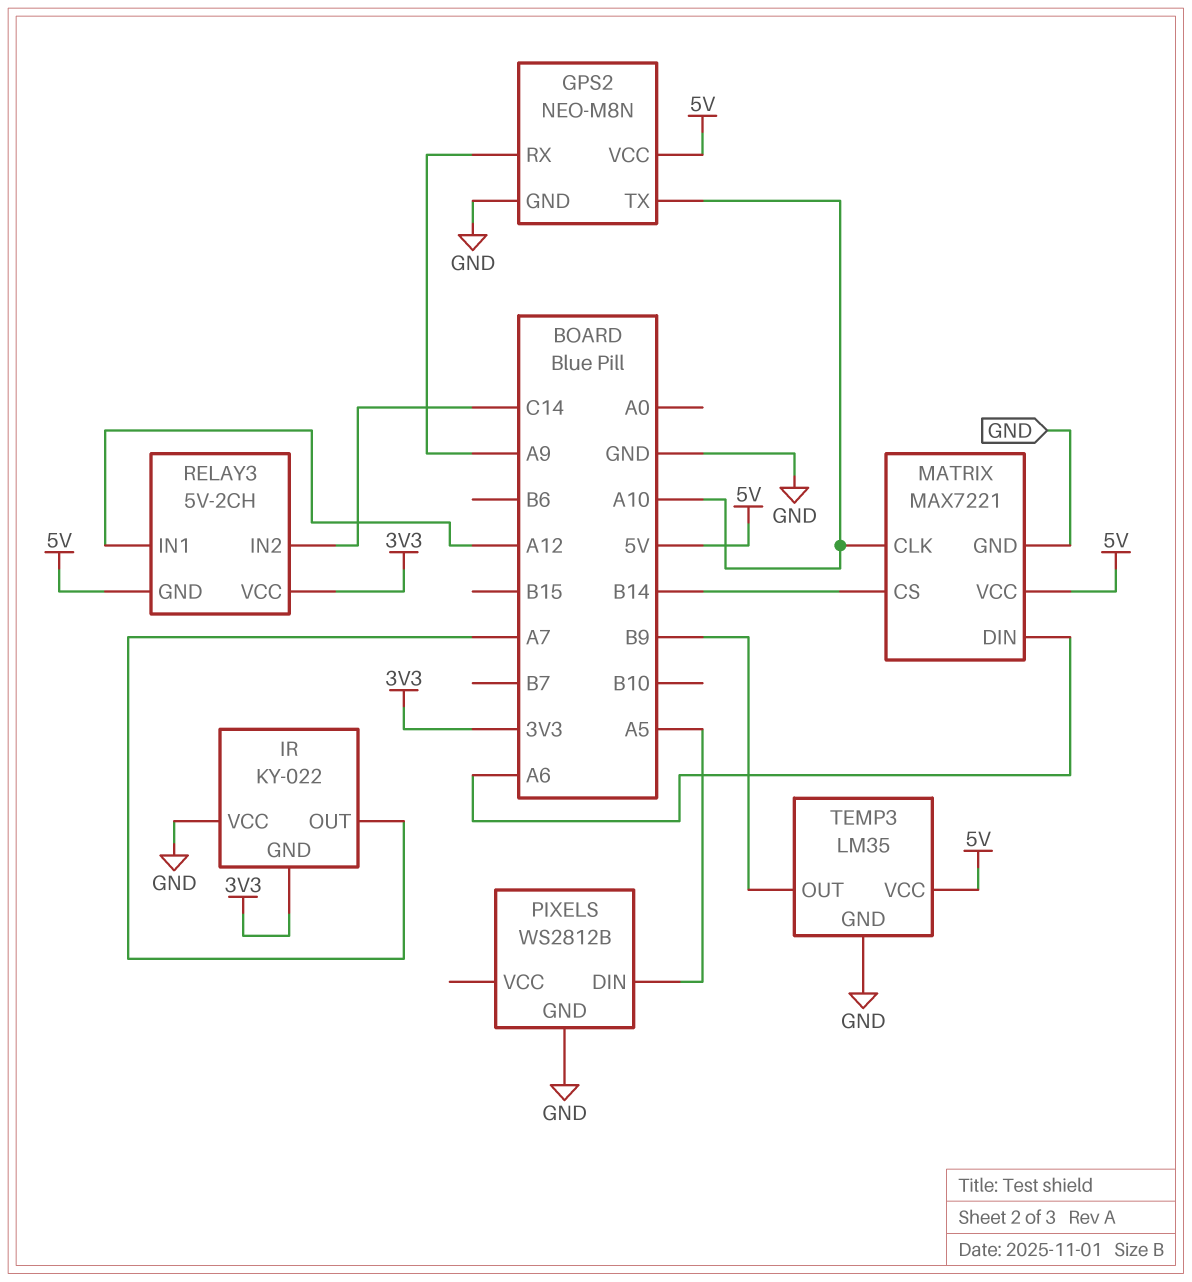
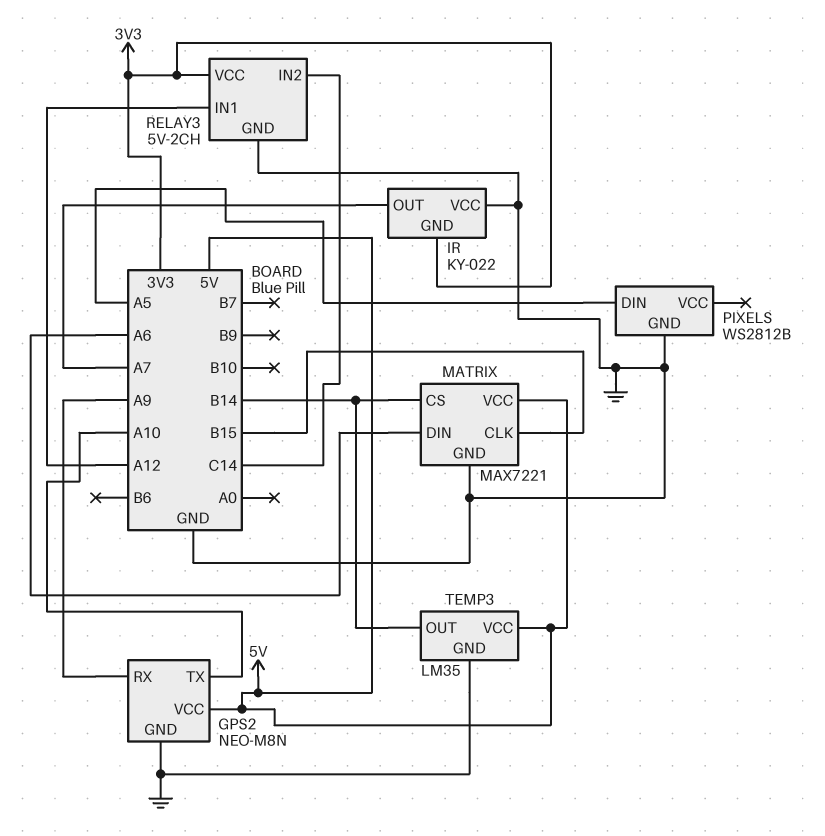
MATRIX pin CLK: A10 -> B15
RELAY3 pin GND: 5V -> GND
TEMP3 pin OUT: B9 -> B14

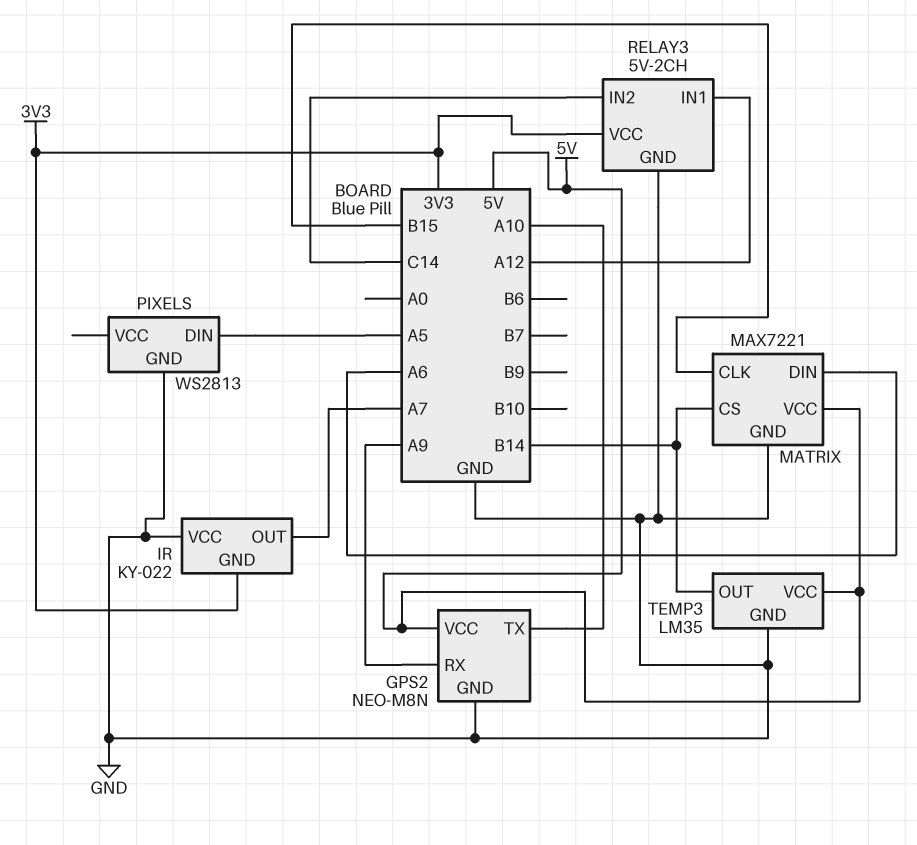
PIXELS: WS2812B -> WS2813

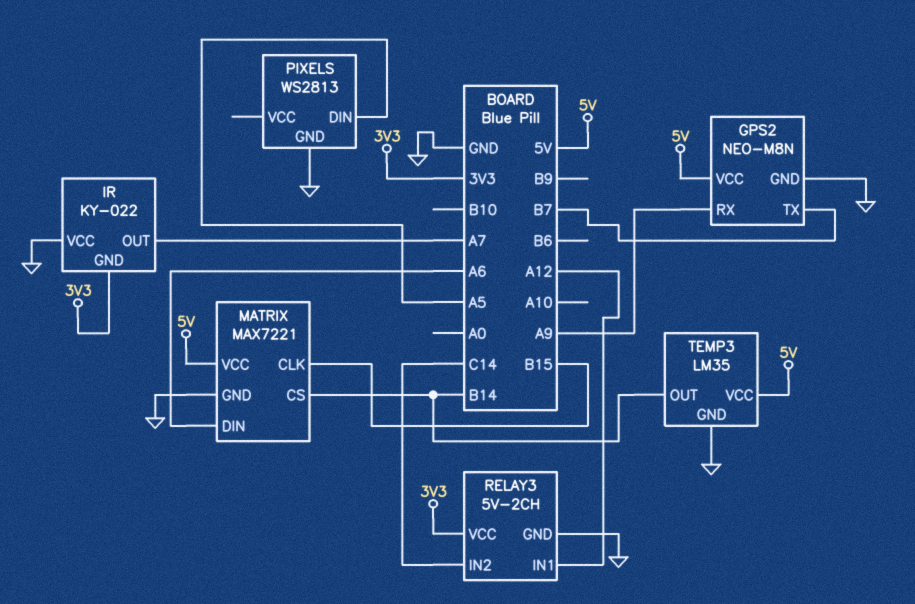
GPS2 pin TX: A10 -> B7

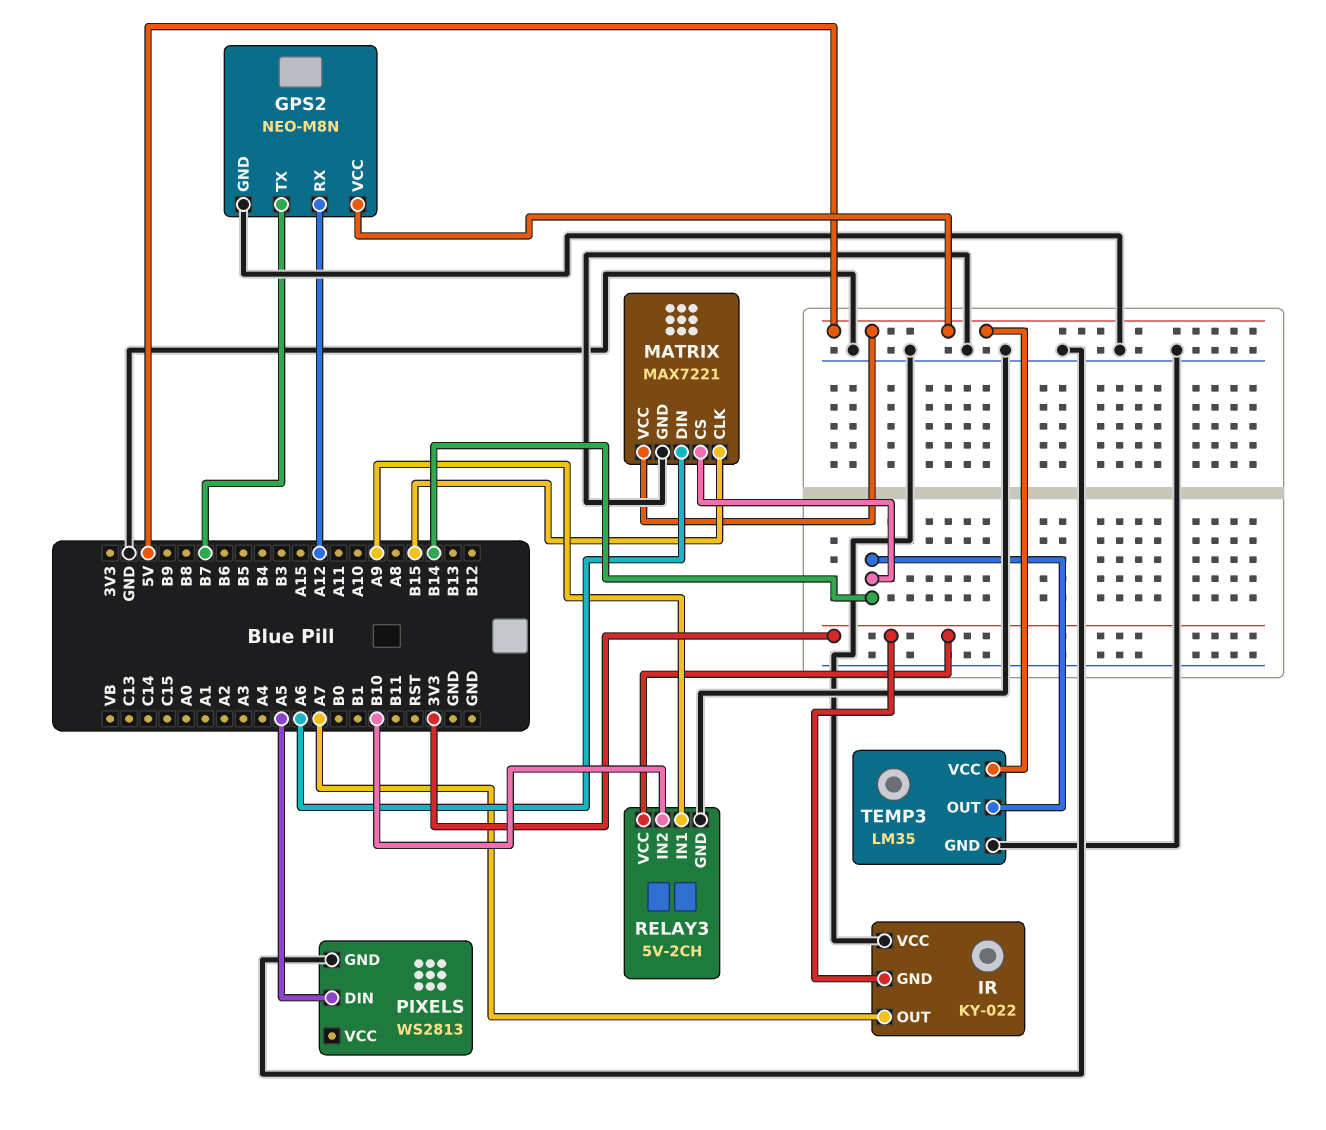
GPS2 pin RX: A9 -> A12
RELAY3 pin IN1: A12 -> A9
RELAY3 pin IN2: C14 -> B10

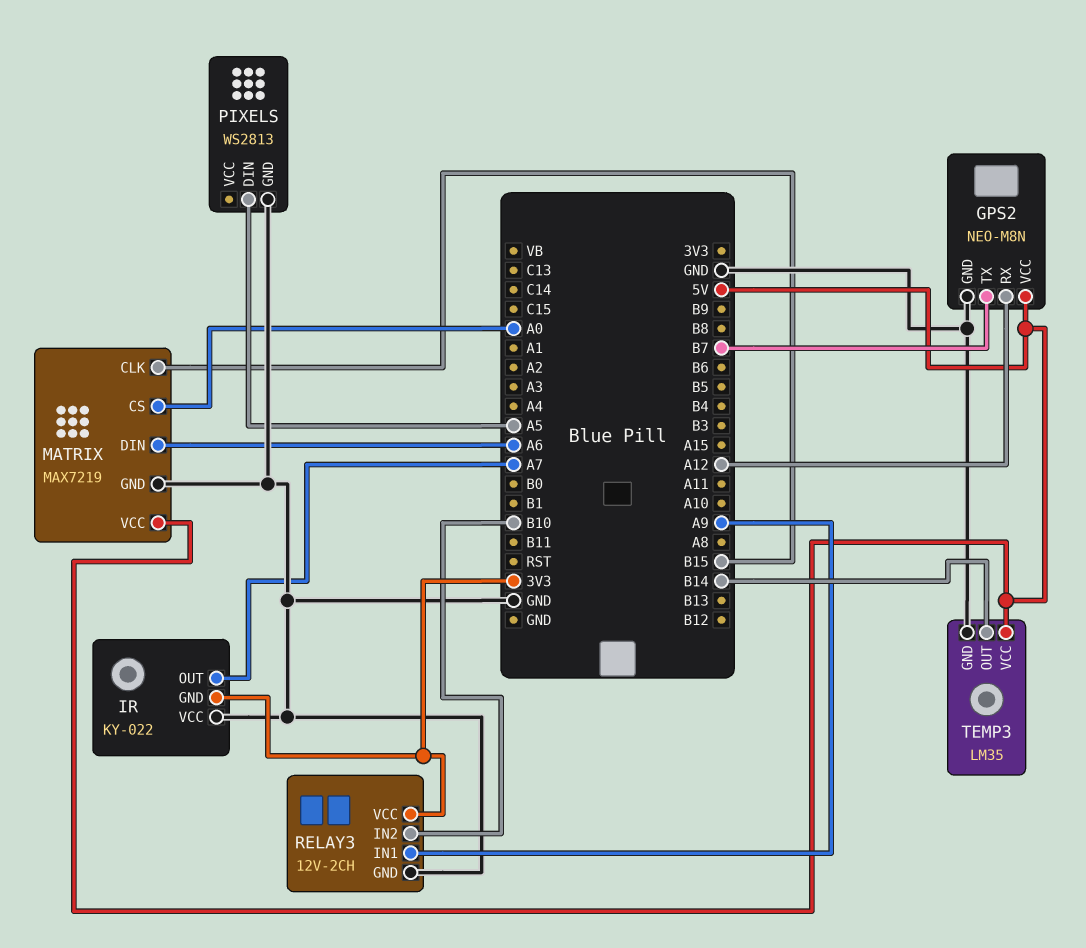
MATRIX: MAX7221 -> MAX7219
MATRIX pin CS: B14 -> A0
RELAY3: 5V-2CH -> 12V-2CH

